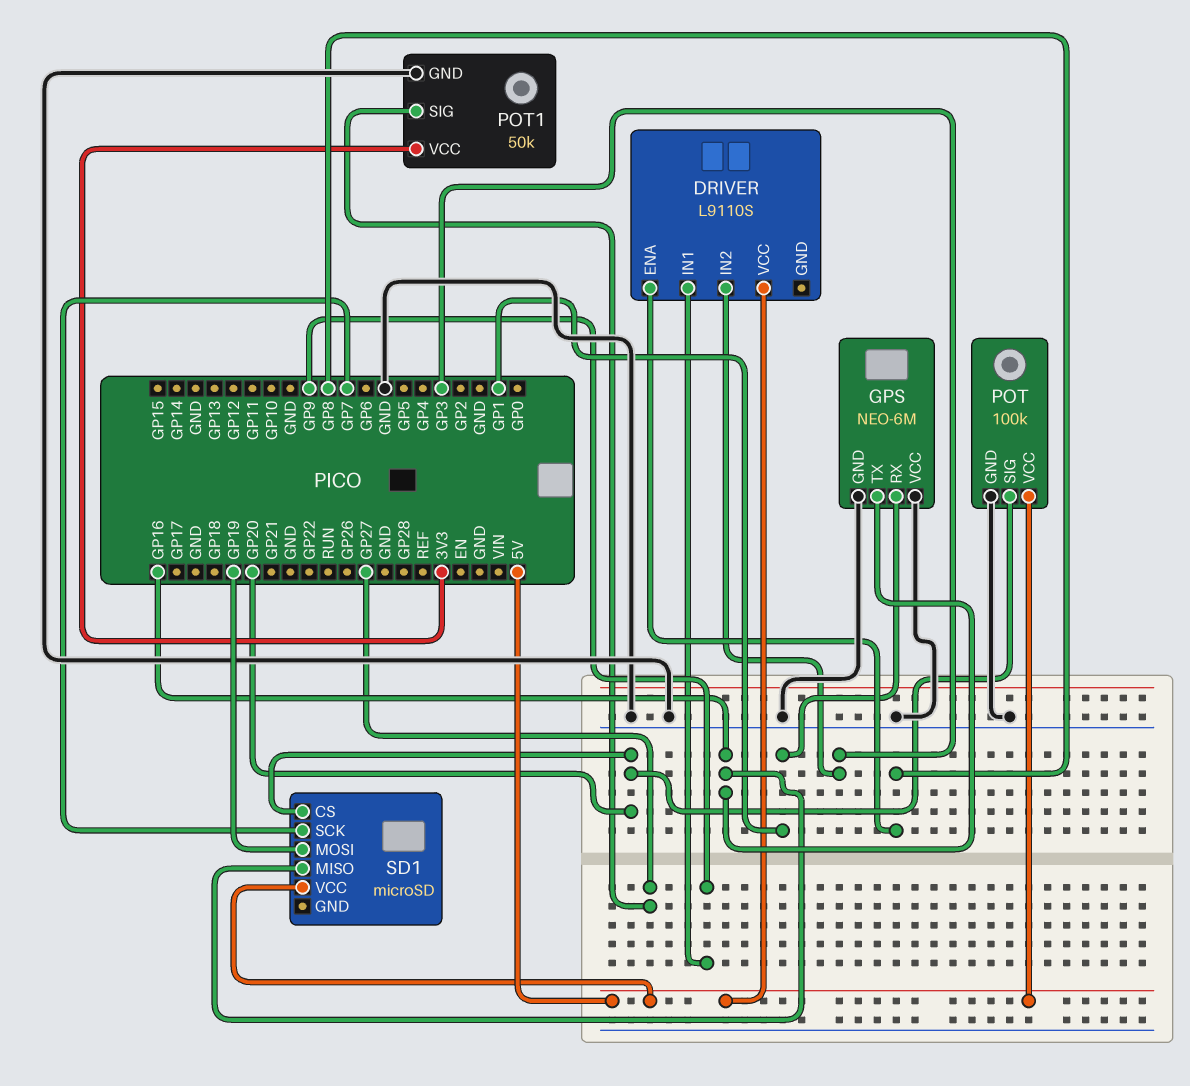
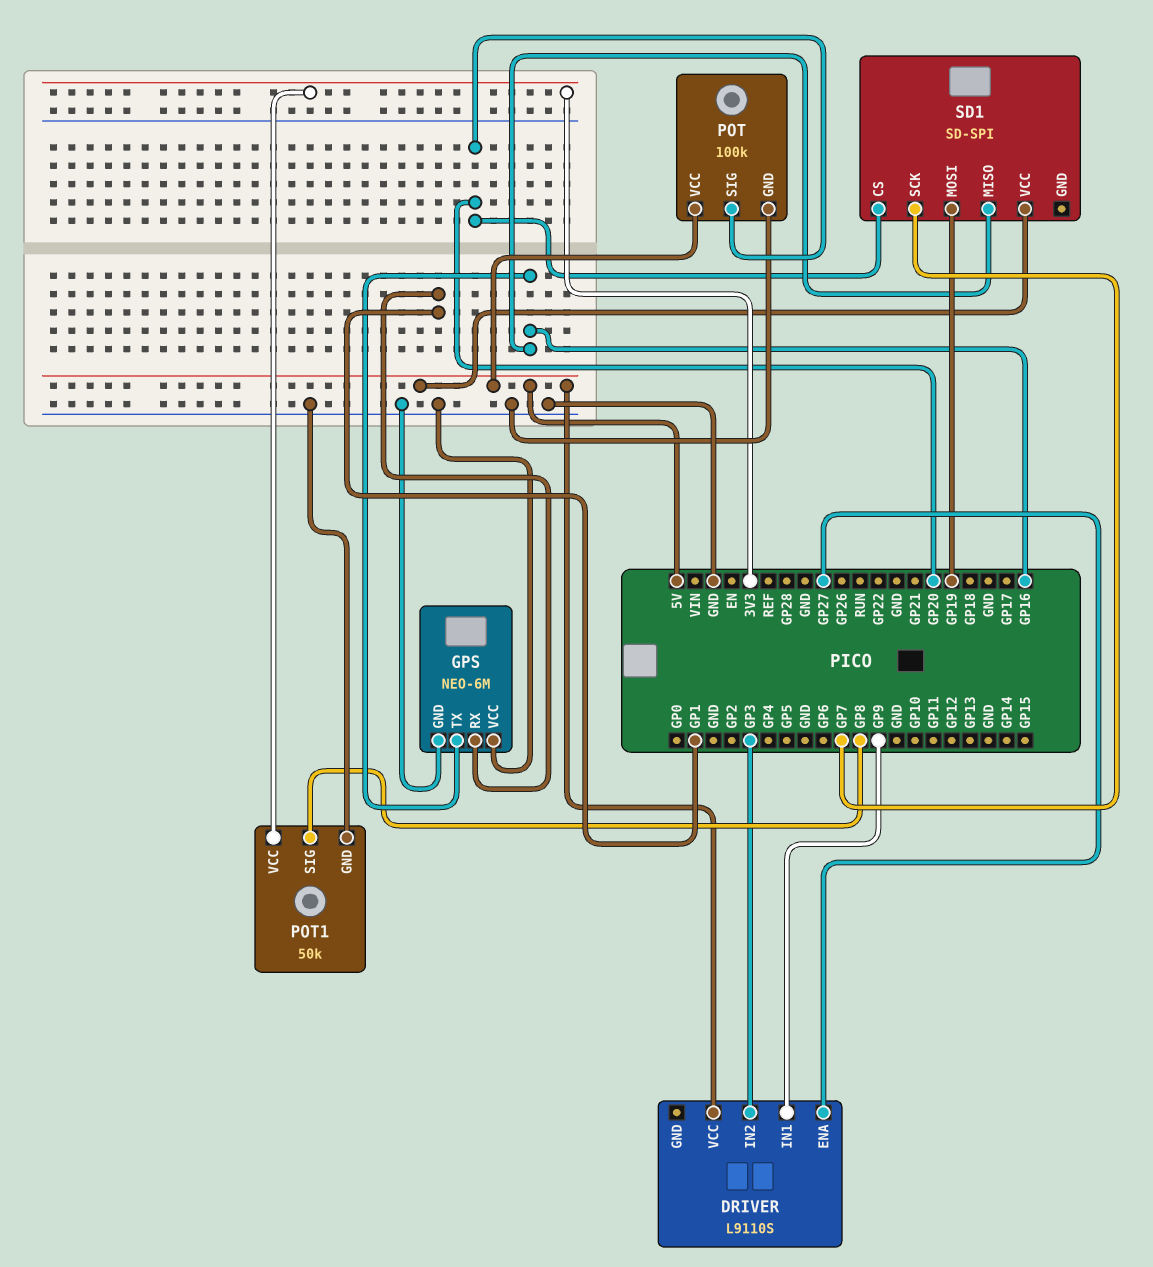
DRIVER pin ENA: GP8 -> GP27
POT1 pin SIG: GP27 -> GP8
SD1: microSD -> SD-SPI

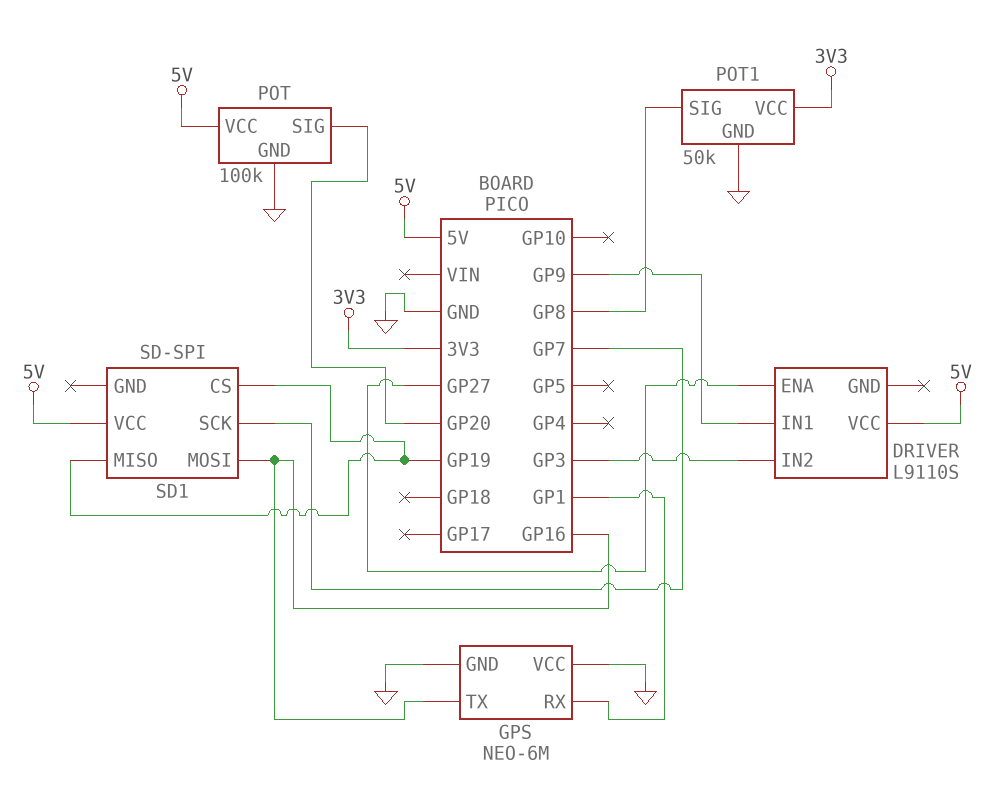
SD1 pin CS: GP20 -> GP19
SD1 pin MISO: GP16 -> GP19
SD1 pin MOSI: GP19 -> GP16

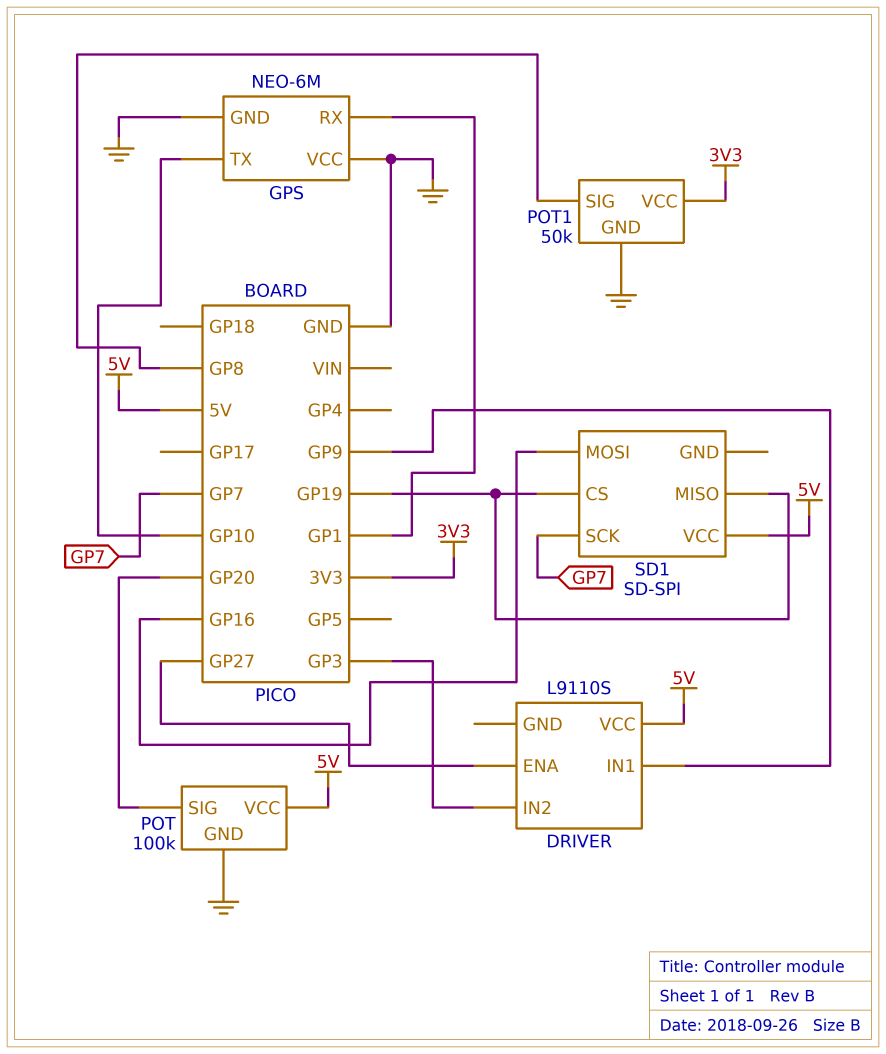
GPS pin TX: GP16 -> GP10

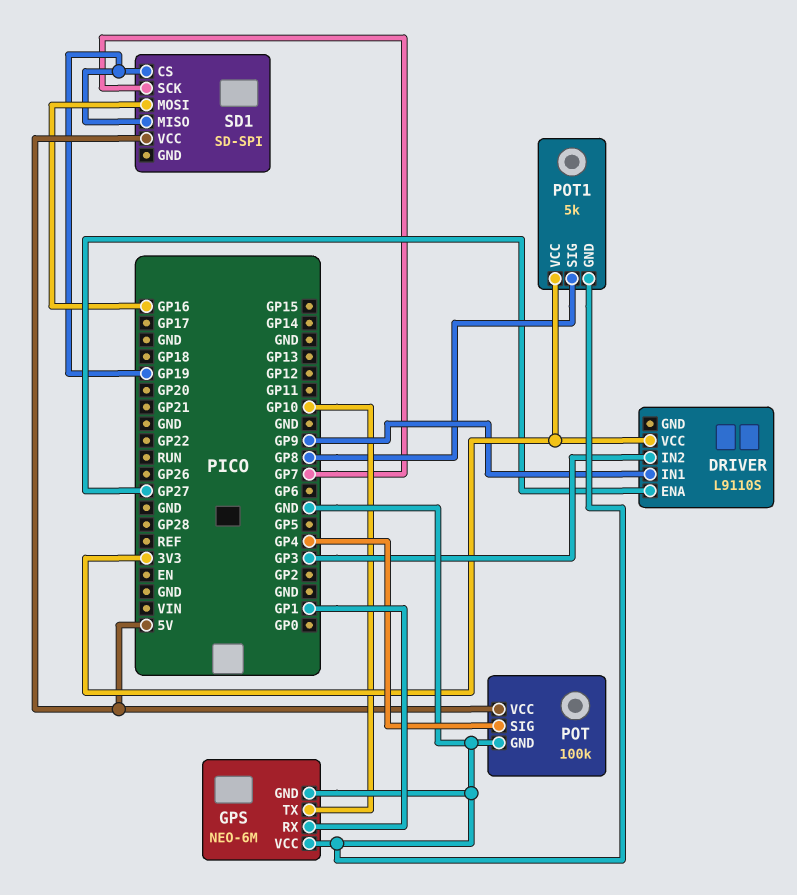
DRIVER pin VCC: 5V -> 3V3
POT pin SIG: GP20 -> GP4
POT1: 50k -> 5k

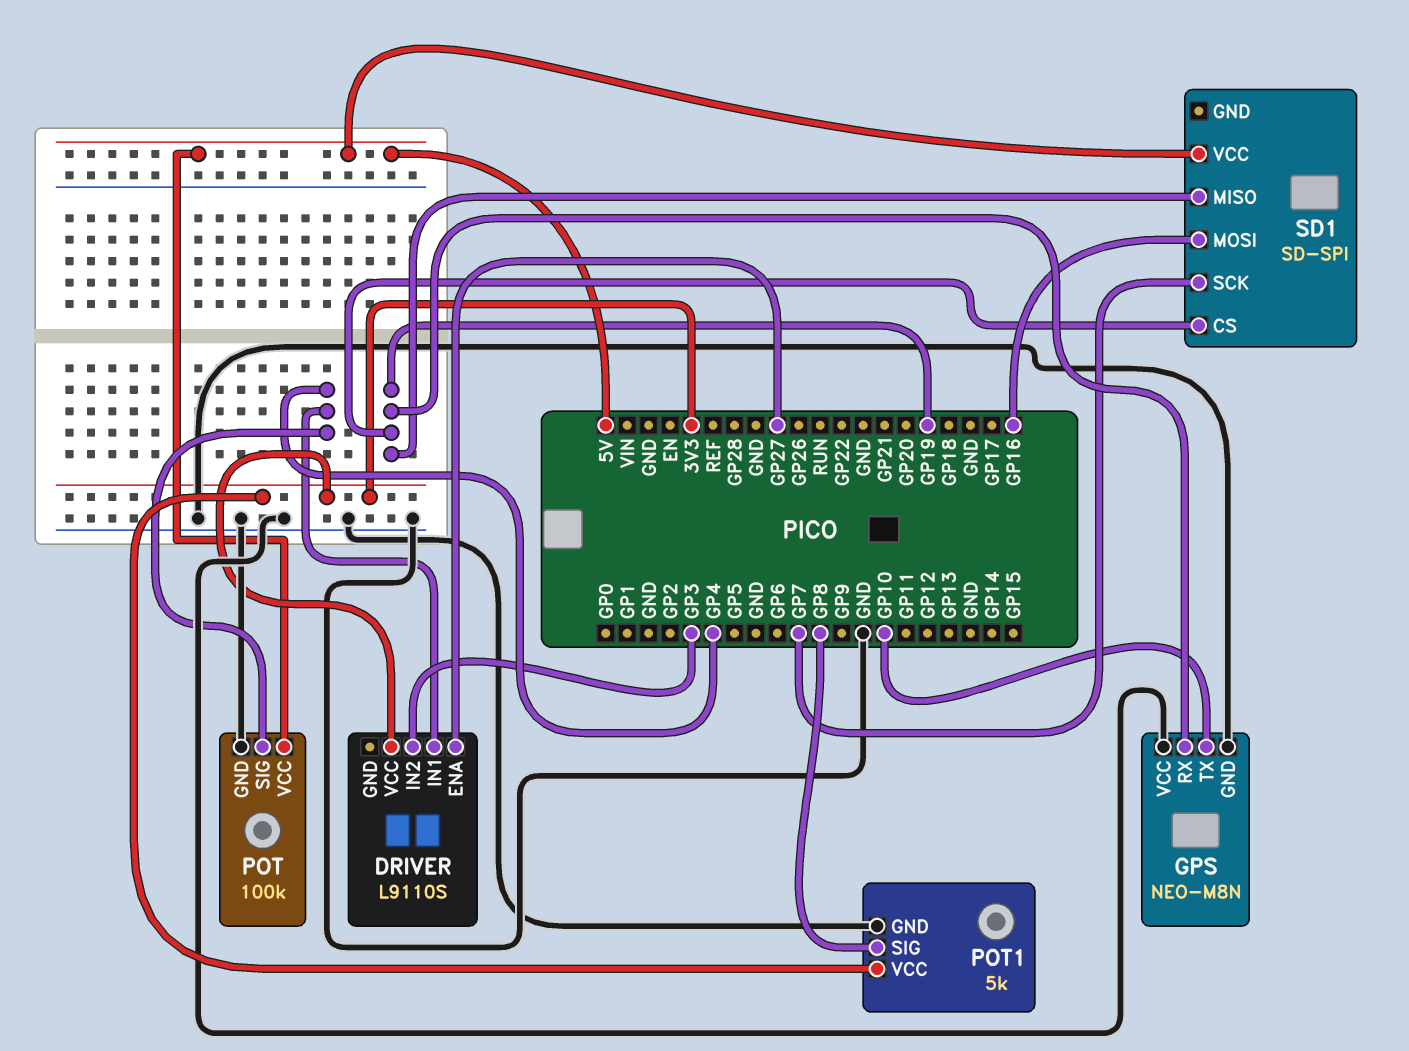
DRIVER pin IN1: GP9 -> GP4
GPS: NEO-6M -> NEO-M8N
GPS pin RX: GP1 -> GP19

